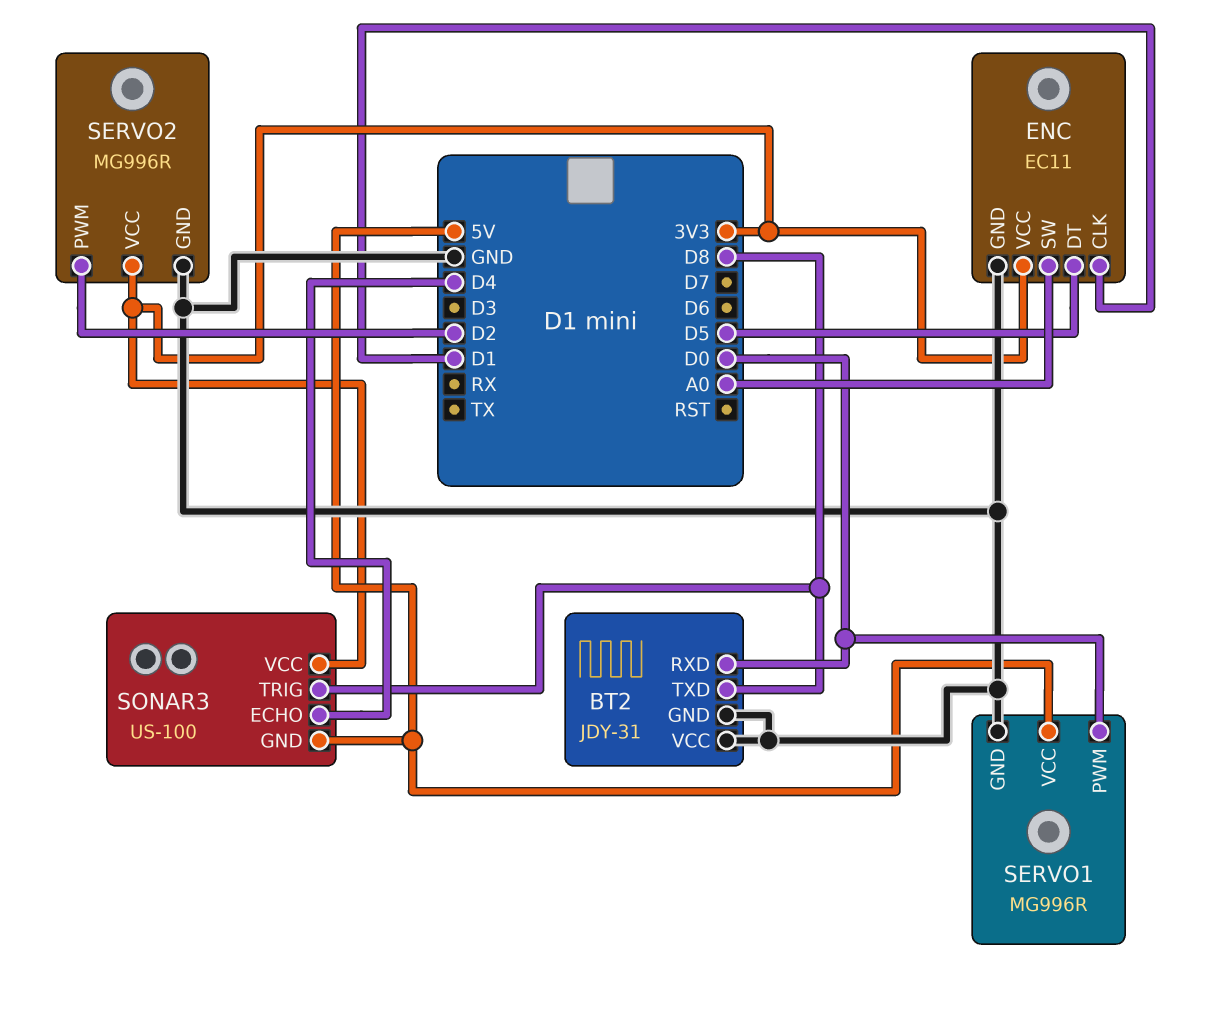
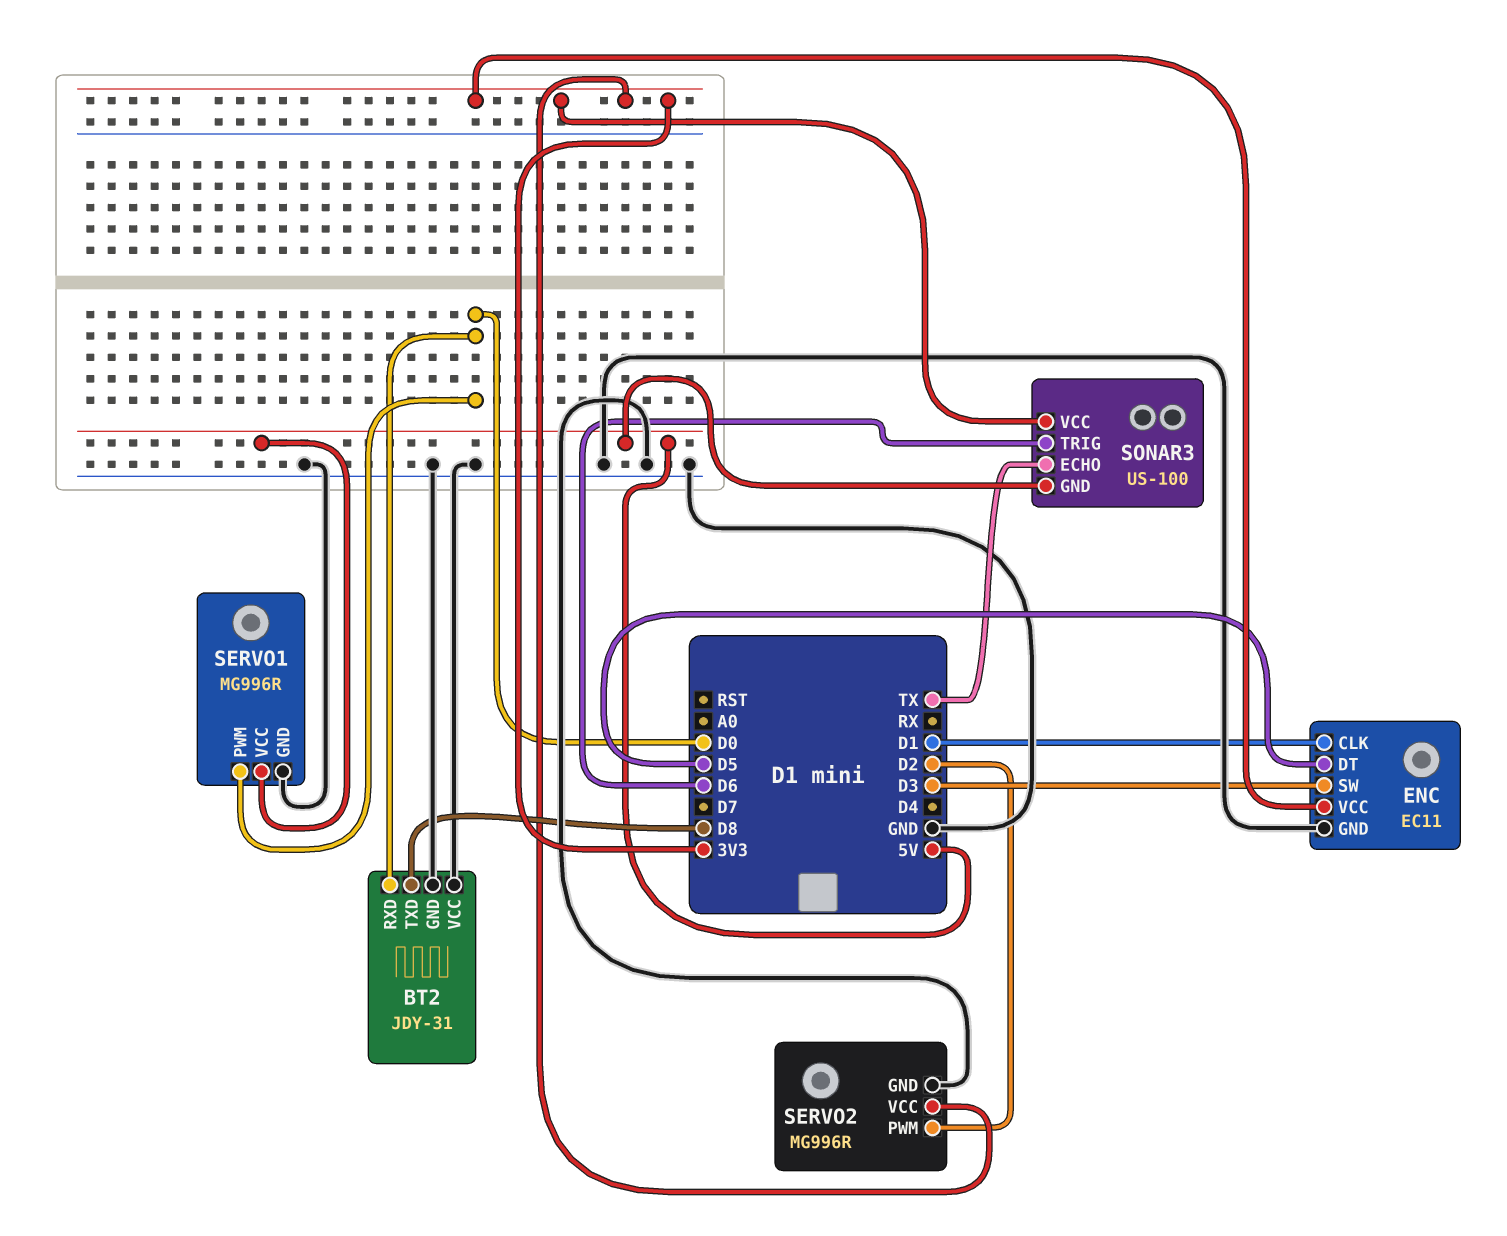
ENC pin SW: A0 -> D3
SONAR3 pin ECHO: D4 -> TX
SONAR3 pin TRIG: D8 -> D6

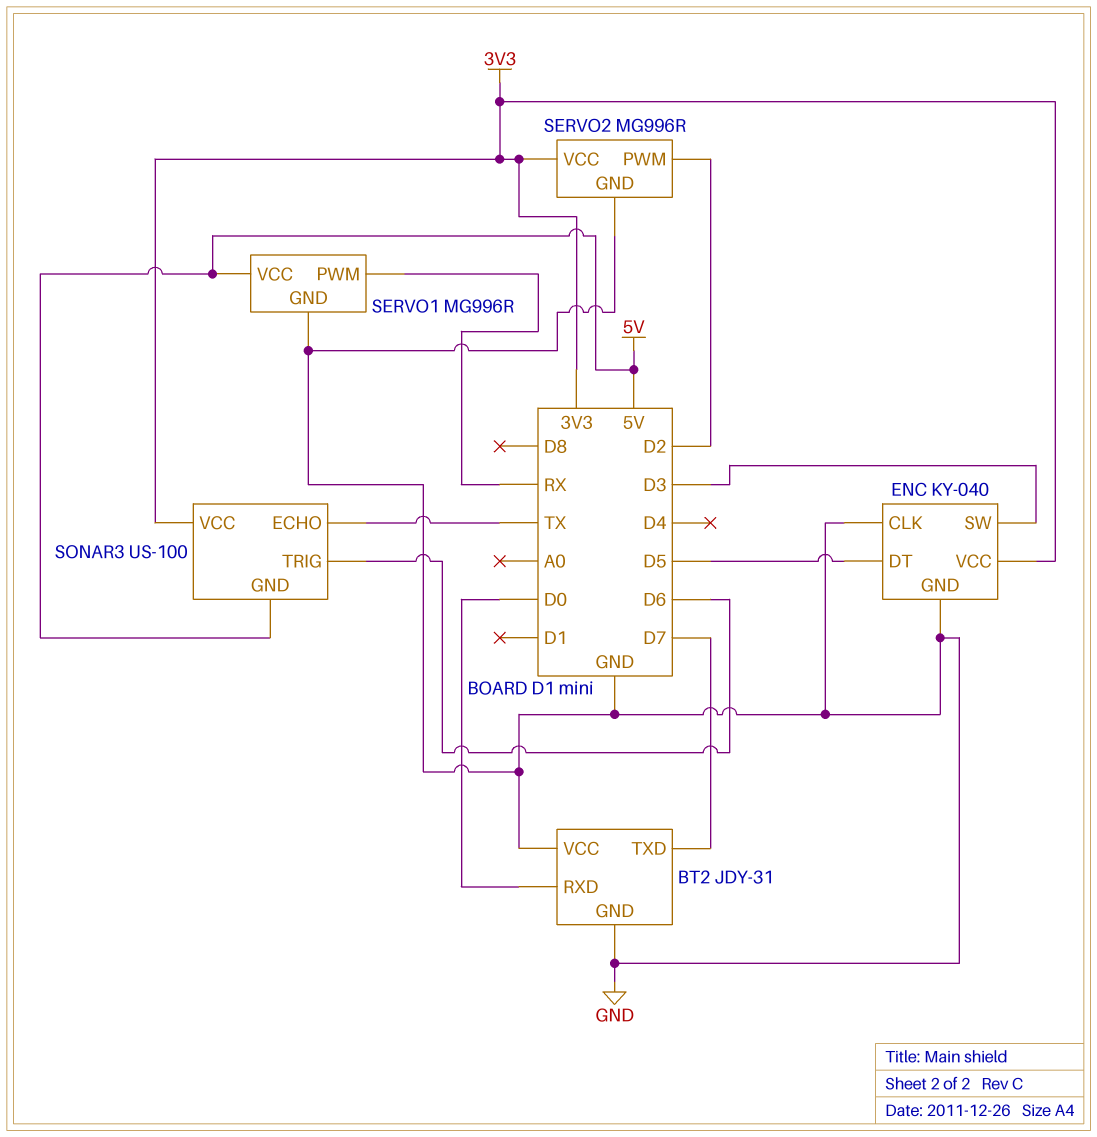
BT2 pin TXD: D8 -> D7
ENC: EC11 -> KY-040
ENC pin CLK: D1 -> GND
SERVO1 pin PWM: D0 -> RX

